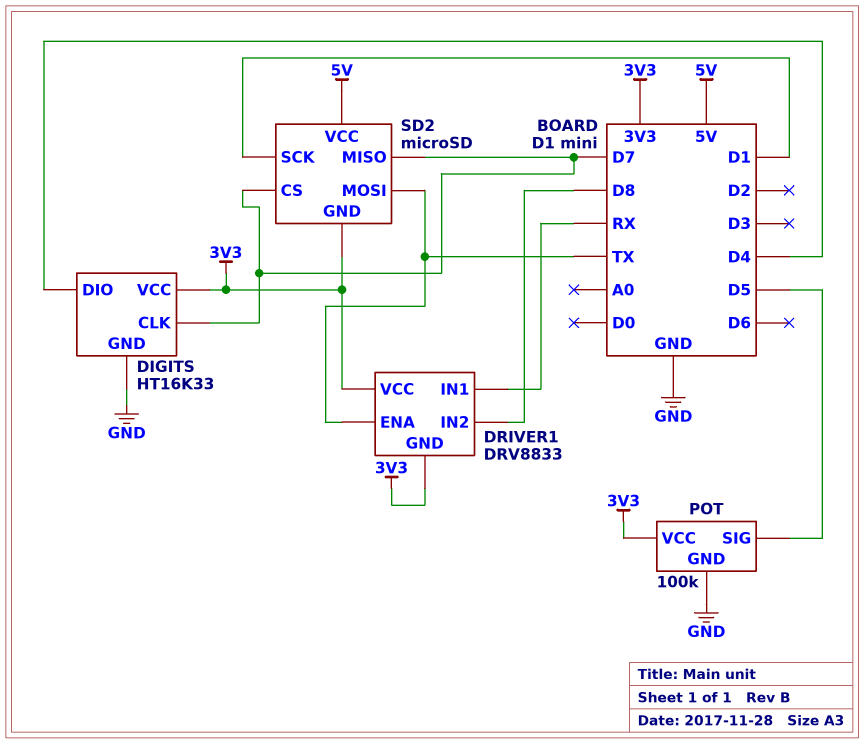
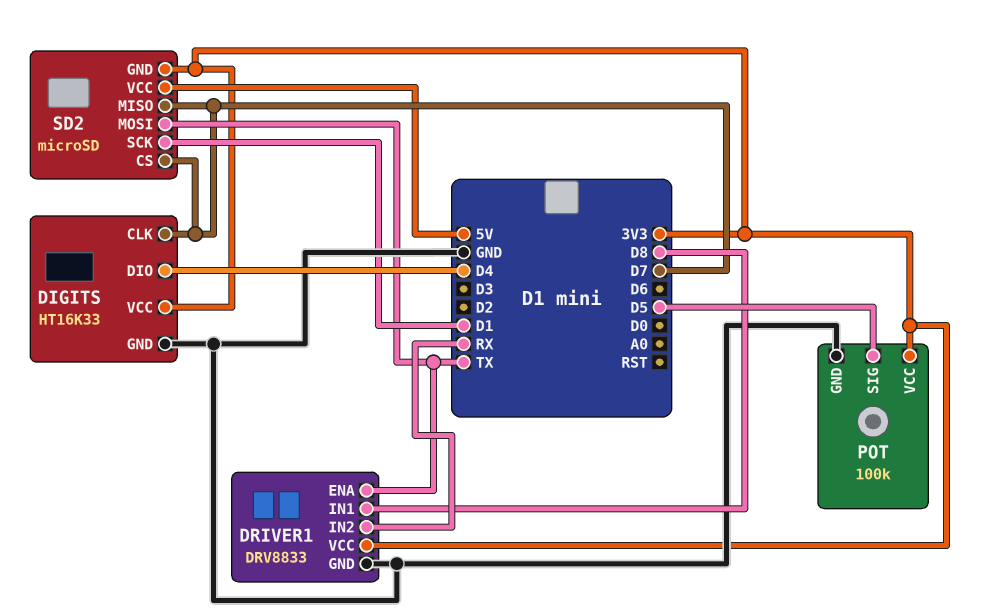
DRIVER1 pin GND: 3V3 -> GND
DRIVER1 pin IN1: RX -> D8
DRIVER1 pin IN2: D8 -> RX

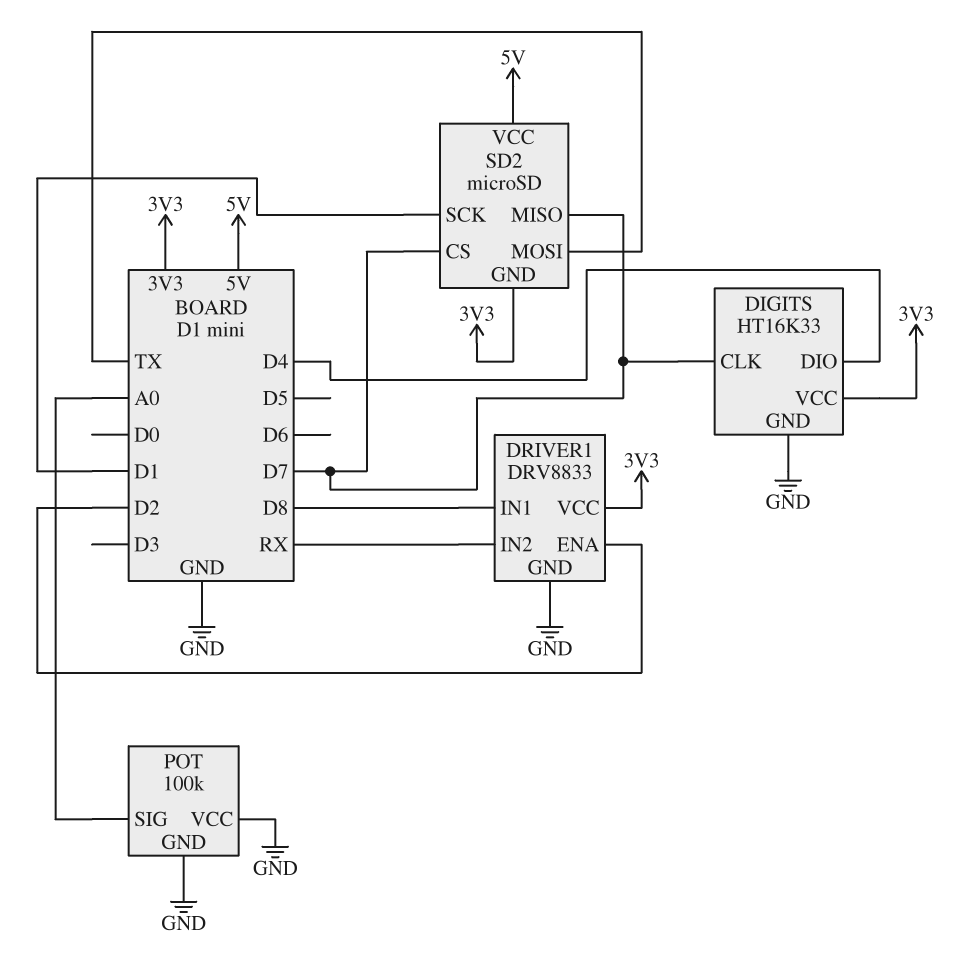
DRIVER1 pin ENA: TX -> D2
POT pin SIG: D5 -> A0
POT pin VCC: 3V3 -> GND

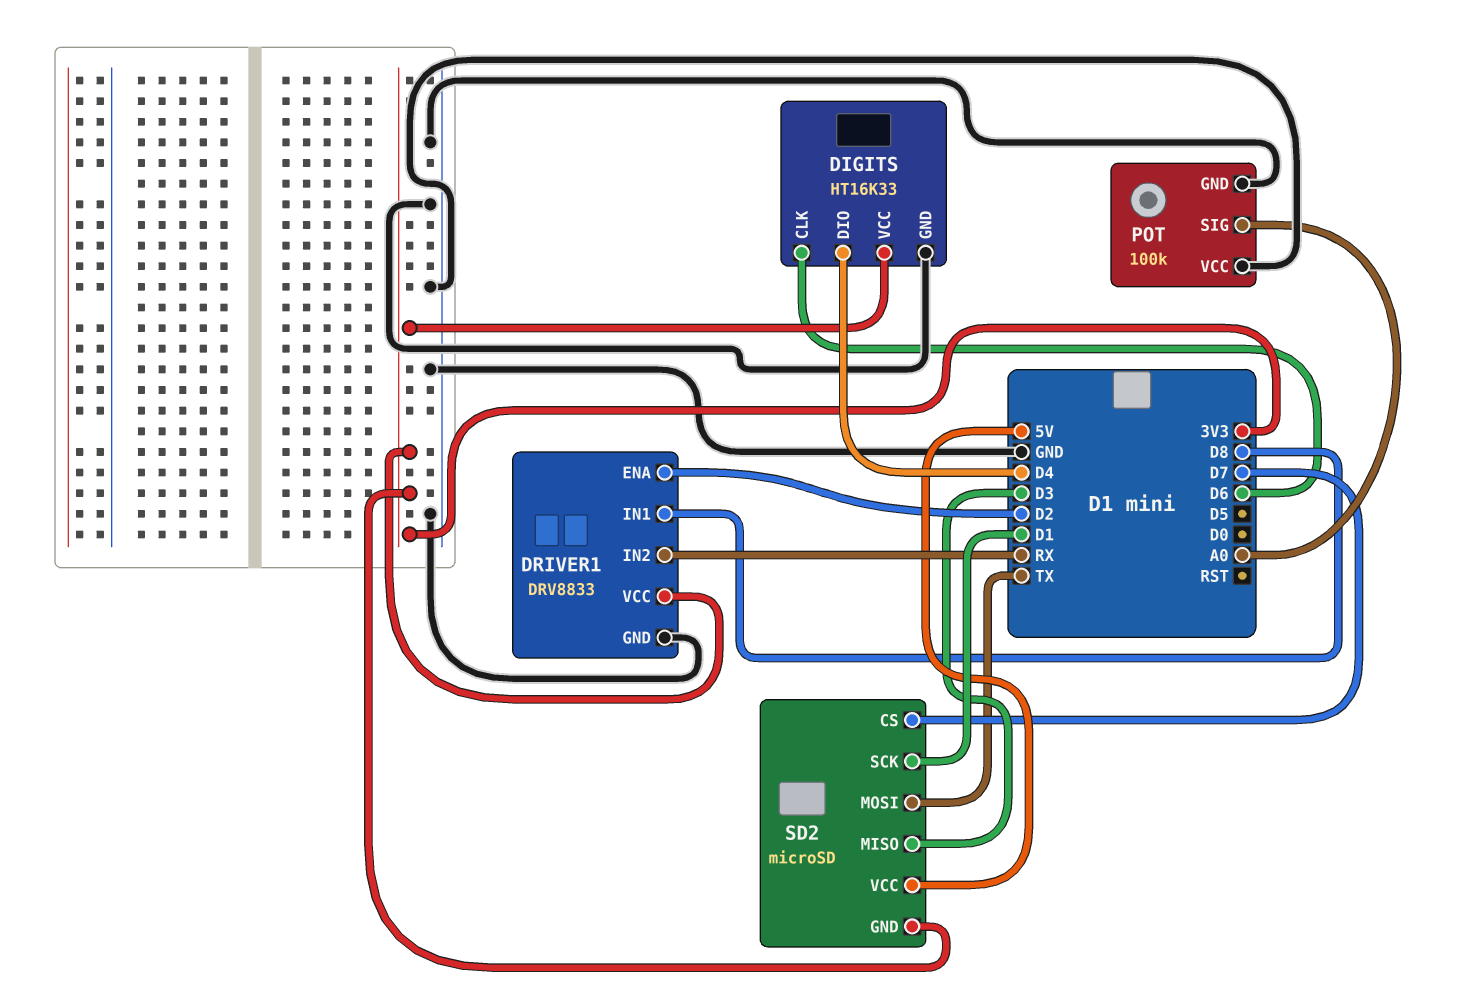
DIGITS pin CLK: D7 -> D6
SD2 pin MISO: D7 -> D3

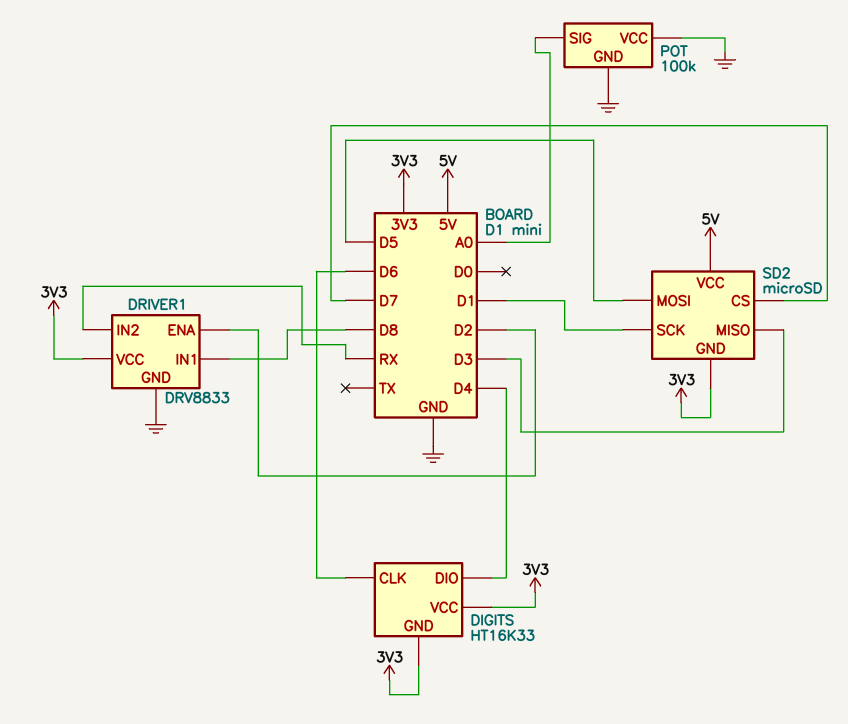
DIGITS pin GND: GND -> 3V3
SD2 pin MOSI: TX -> D5

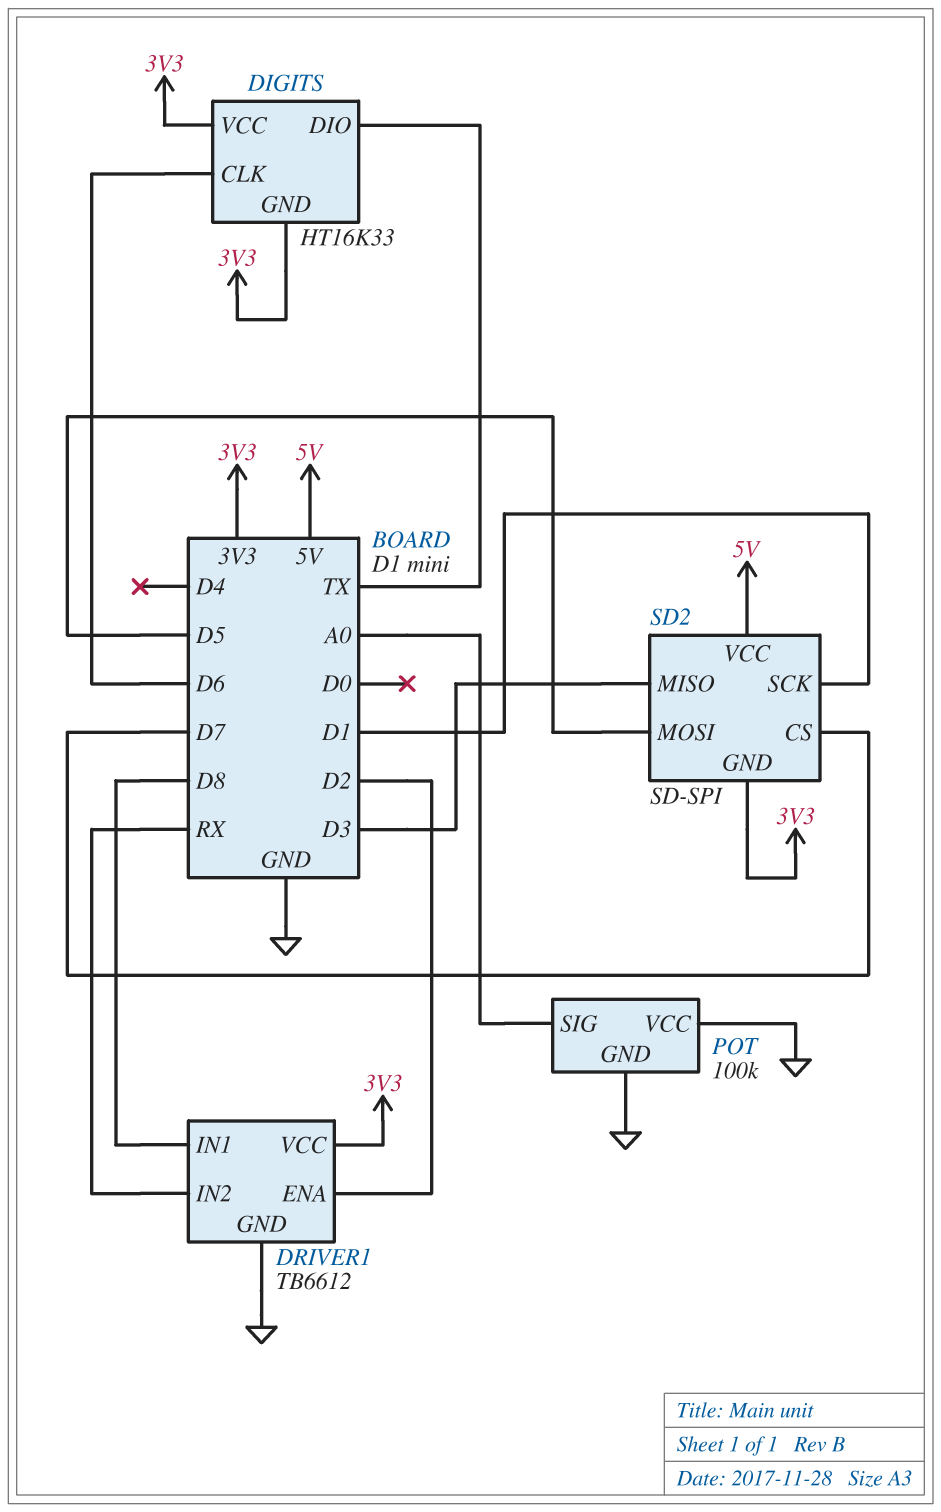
DIGITS pin DIO: D4 -> TX
DRIVER1: DRV8833 -> TB6612
SD2: microSD -> SD-SPI

